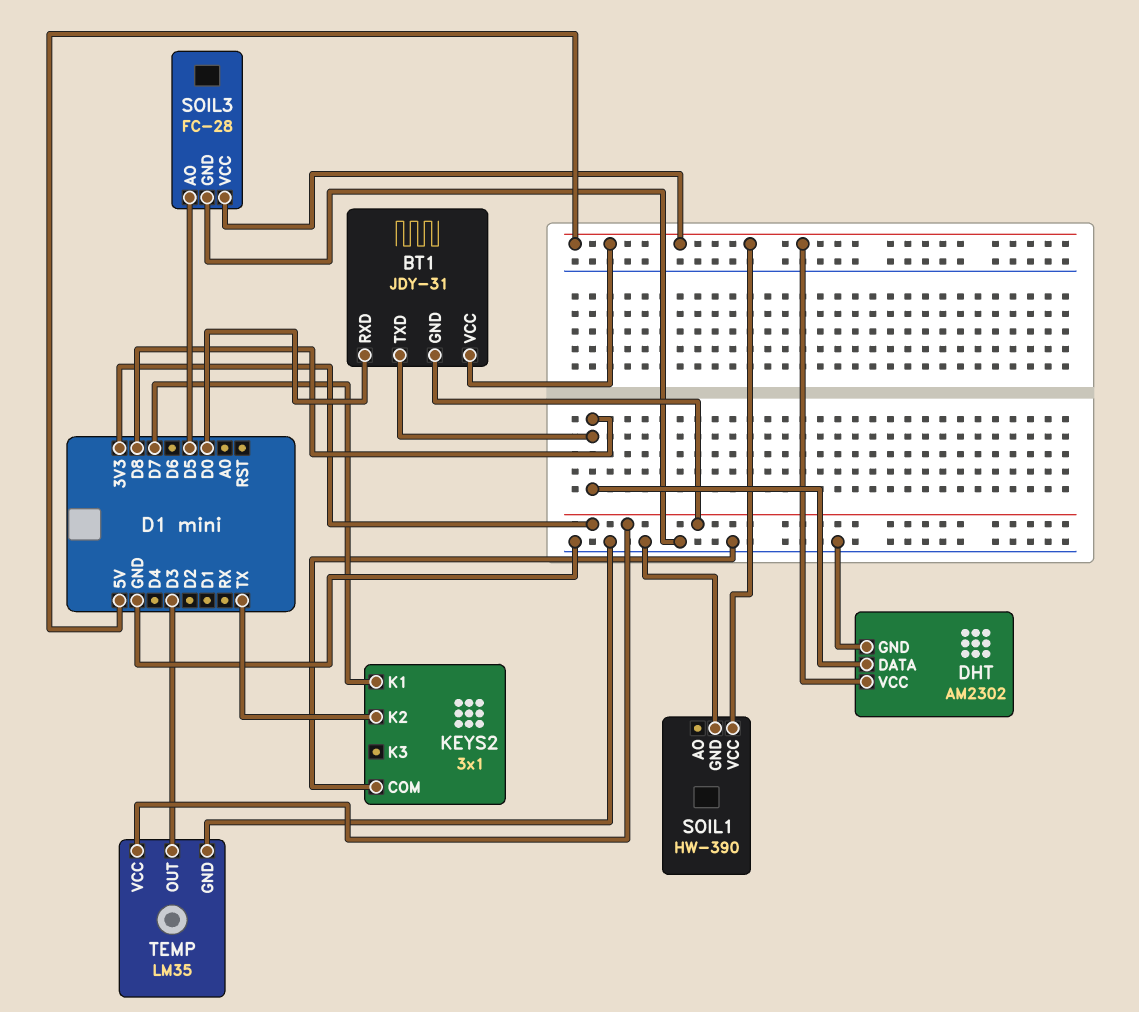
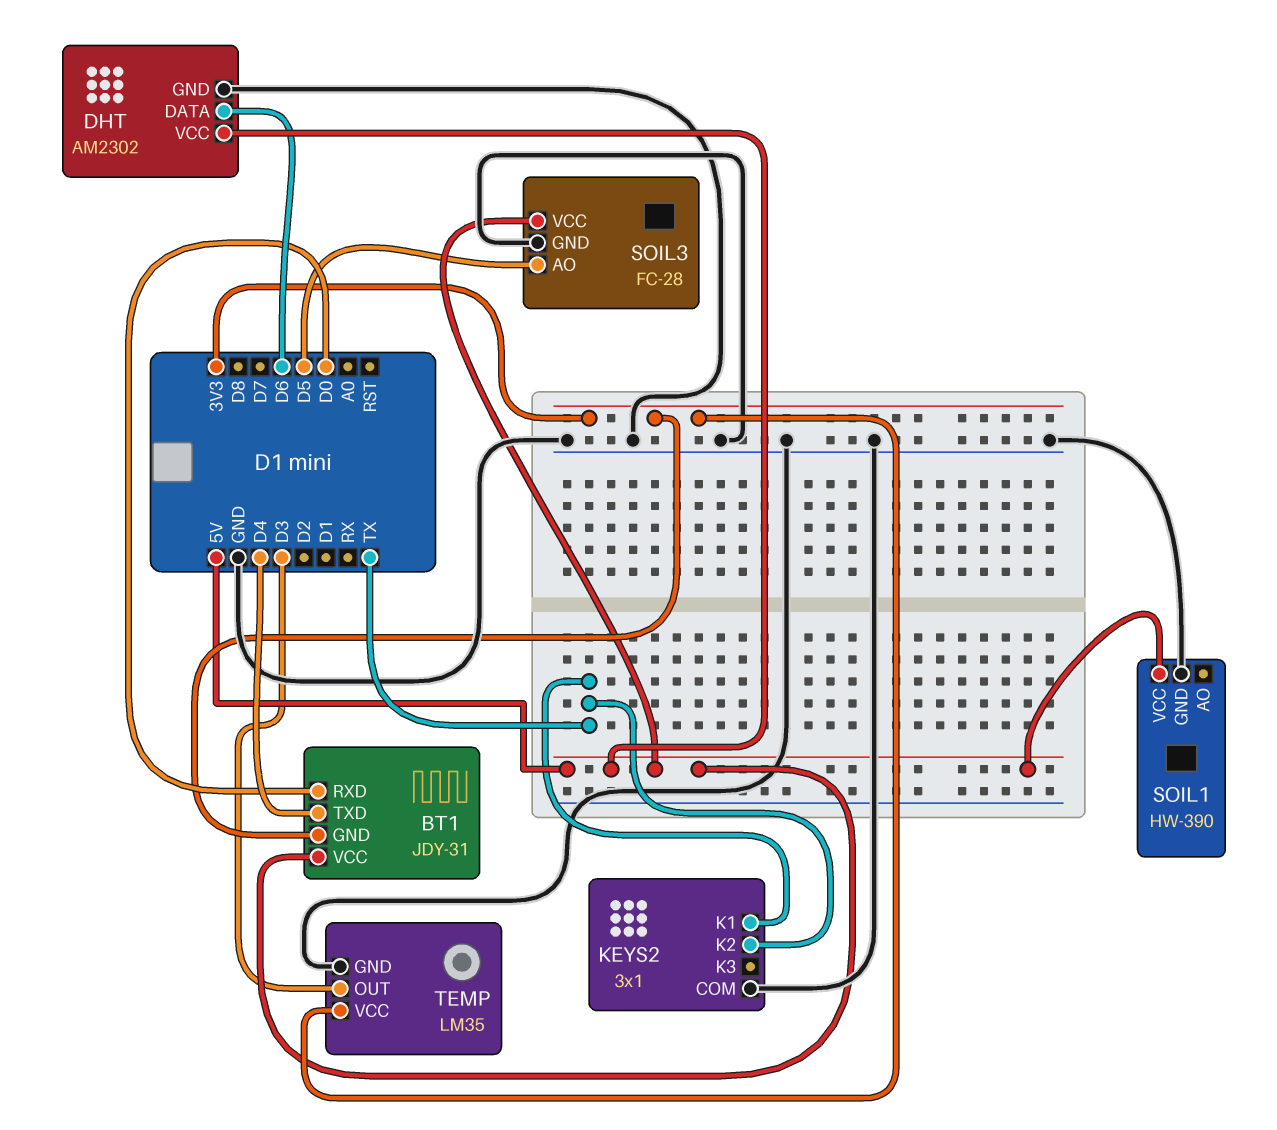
BT1 pin TXD: D8 -> D4
DHT pin DATA: D8 -> D6
KEYS2 pin K1: D7 -> TX

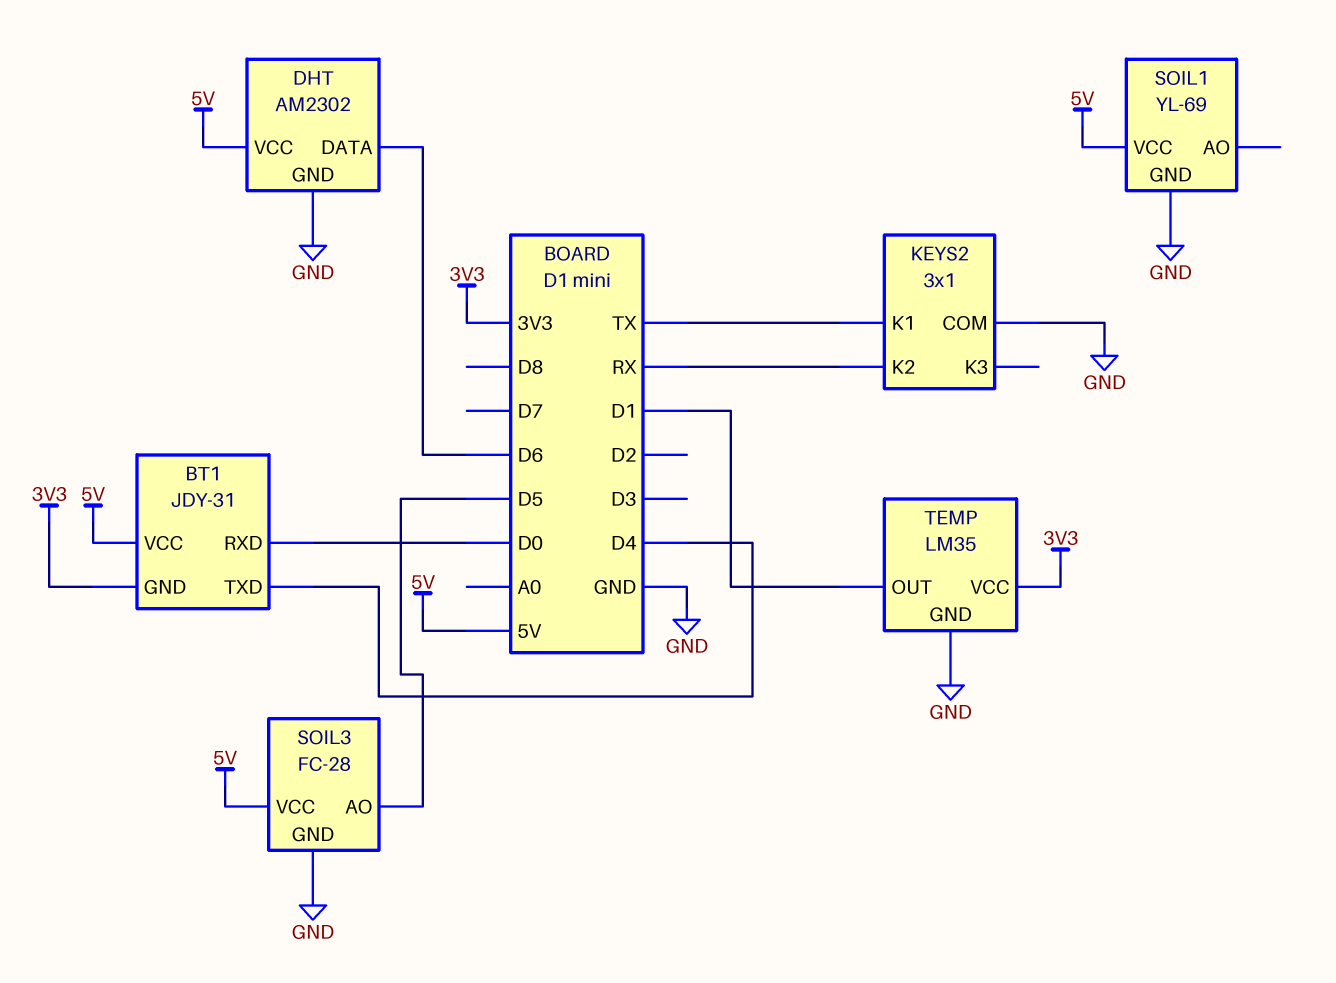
KEYS2 pin K2: TX -> RX
SOIL1: HW-390 -> YL-69
TEMP pin OUT: D3 -> D1

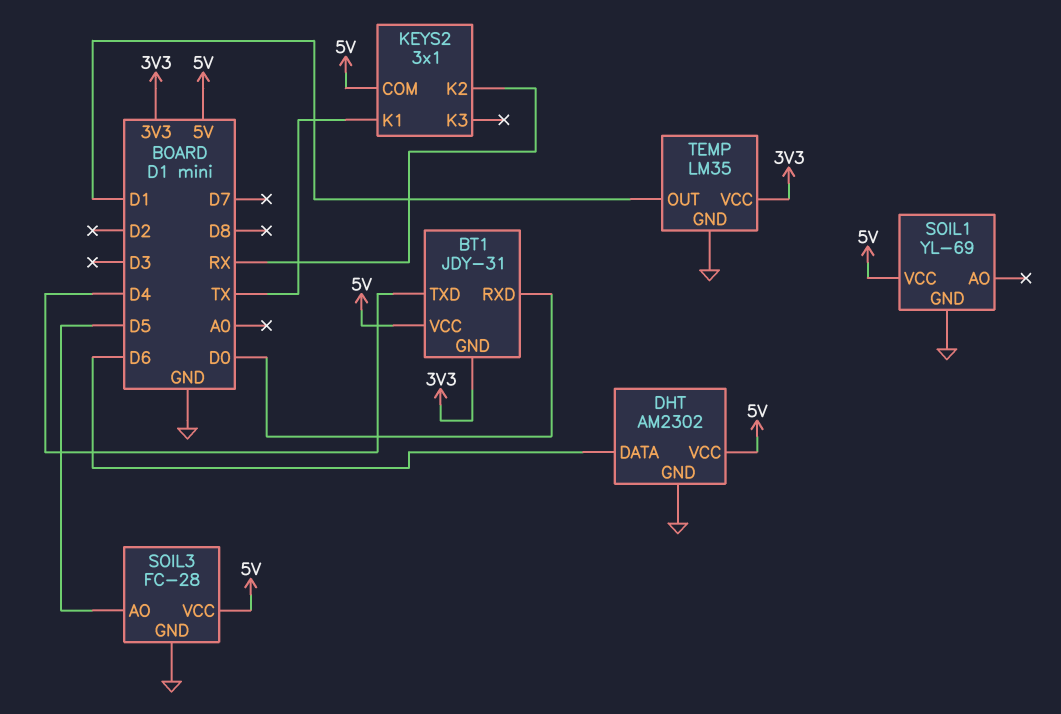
KEYS2 pin COM: GND -> 5V

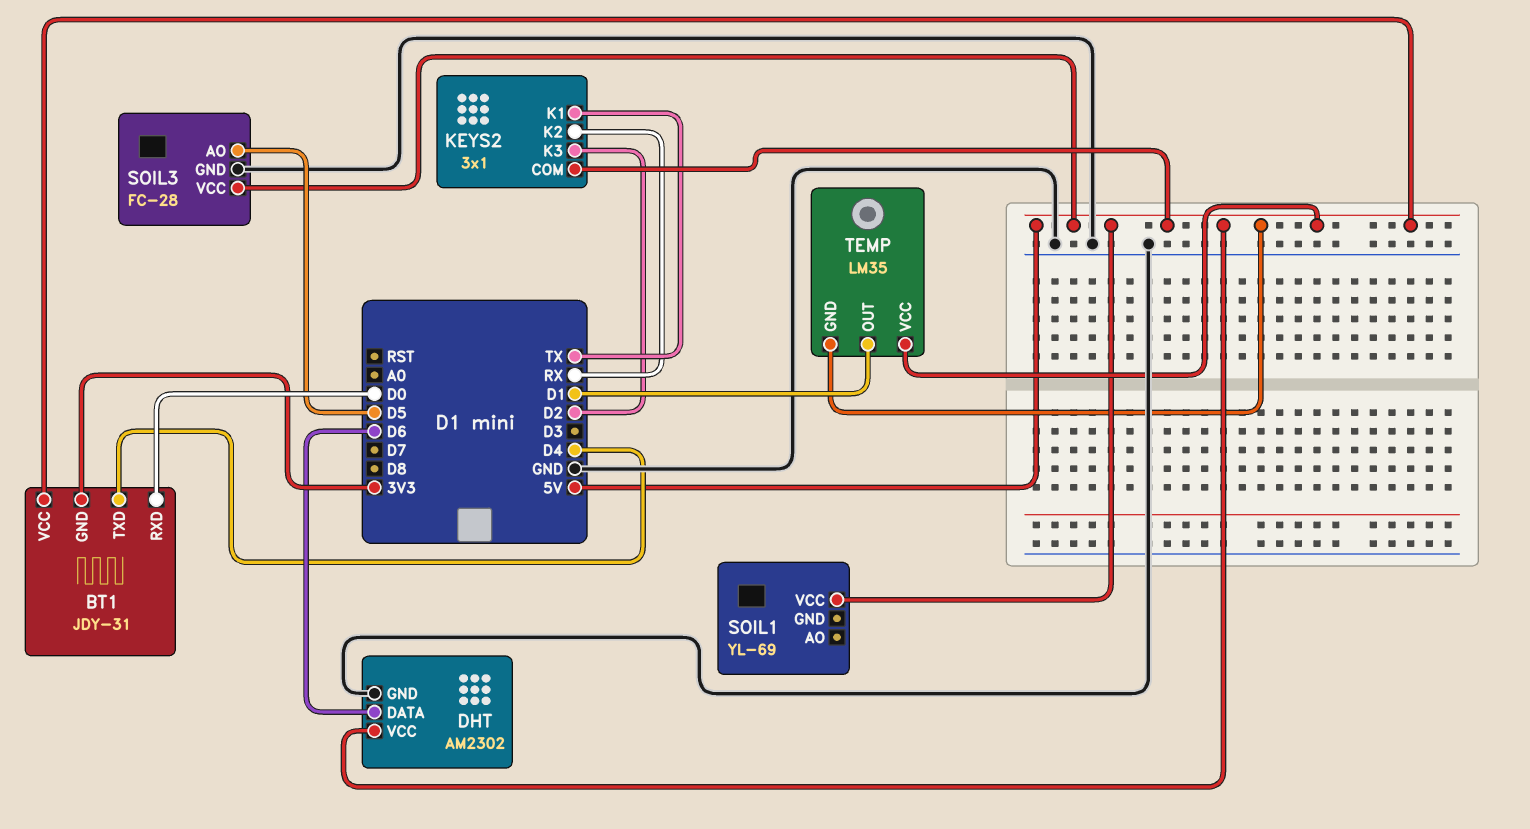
KEYS2 pin K3: none -> D2
SOIL1 pin GND: GND -> none
TEMP pin GND: GND -> 5V
TEMP pin VCC: 3V3 -> 5V

